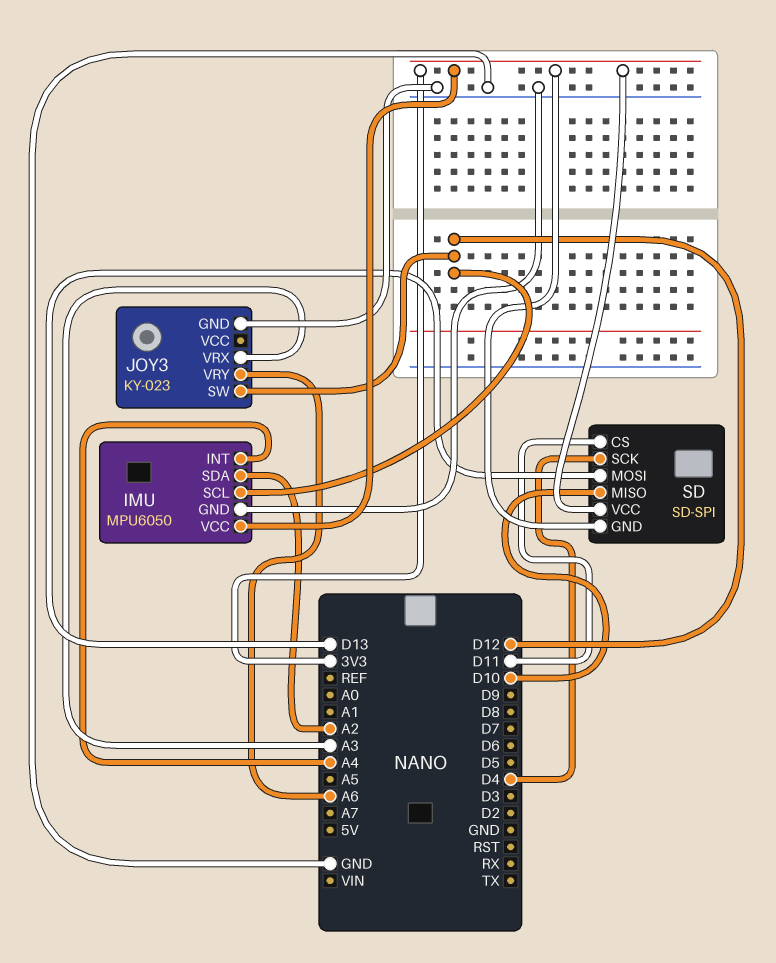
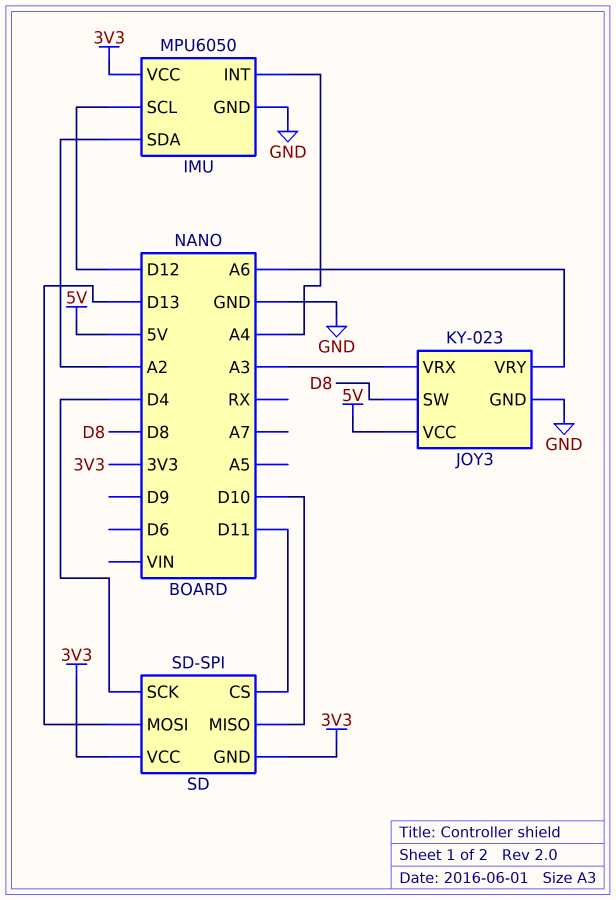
JOY3 pin SW: D12 -> D8
JOY3 pin VCC: none -> 5V

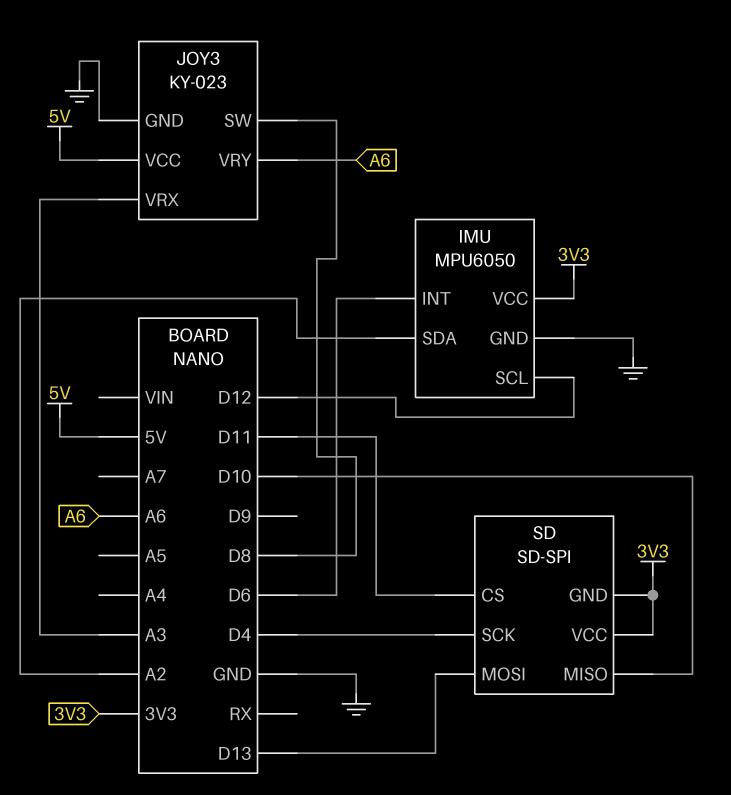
IMU pin INT: A4 -> D6

